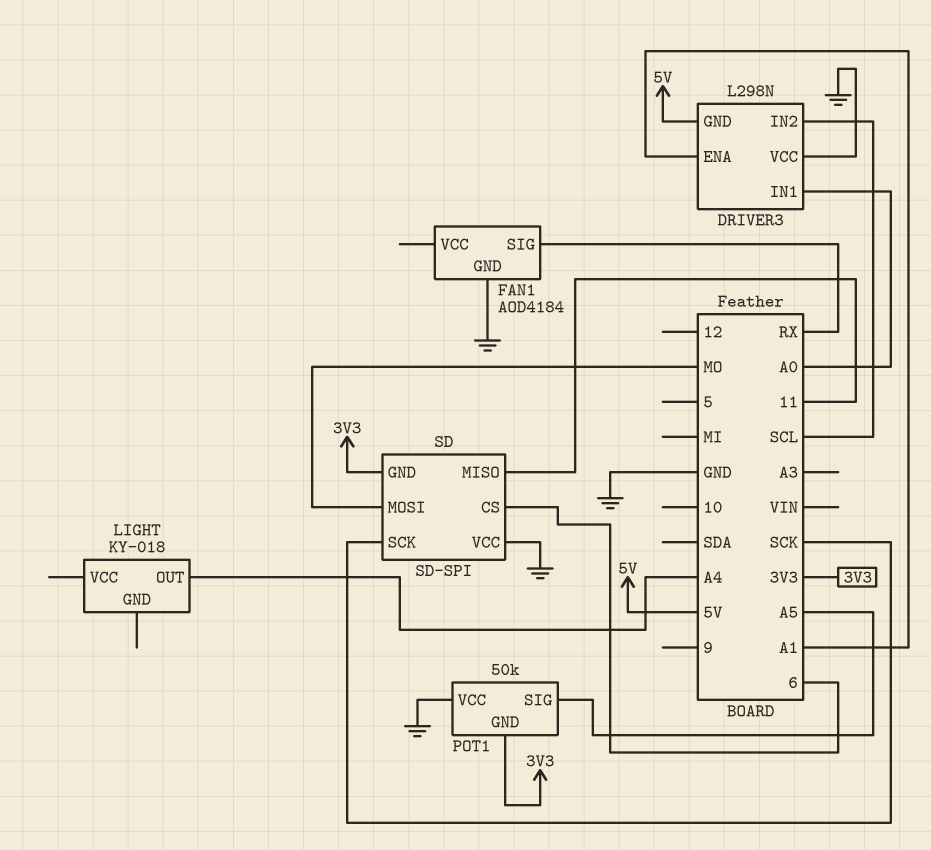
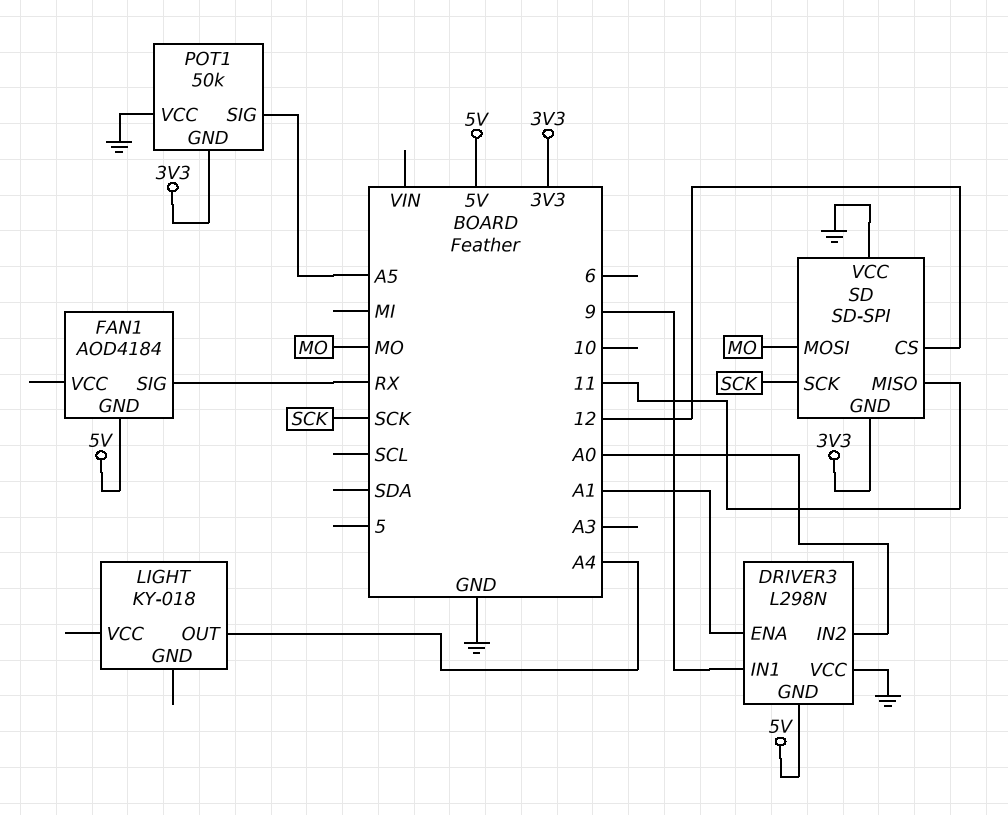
DRIVER3 pin IN1: A0 -> 9
DRIVER3 pin IN2: SCL -> A0
FAN1 pin GND: GND -> 5V
SD pin CS: 6 -> 12

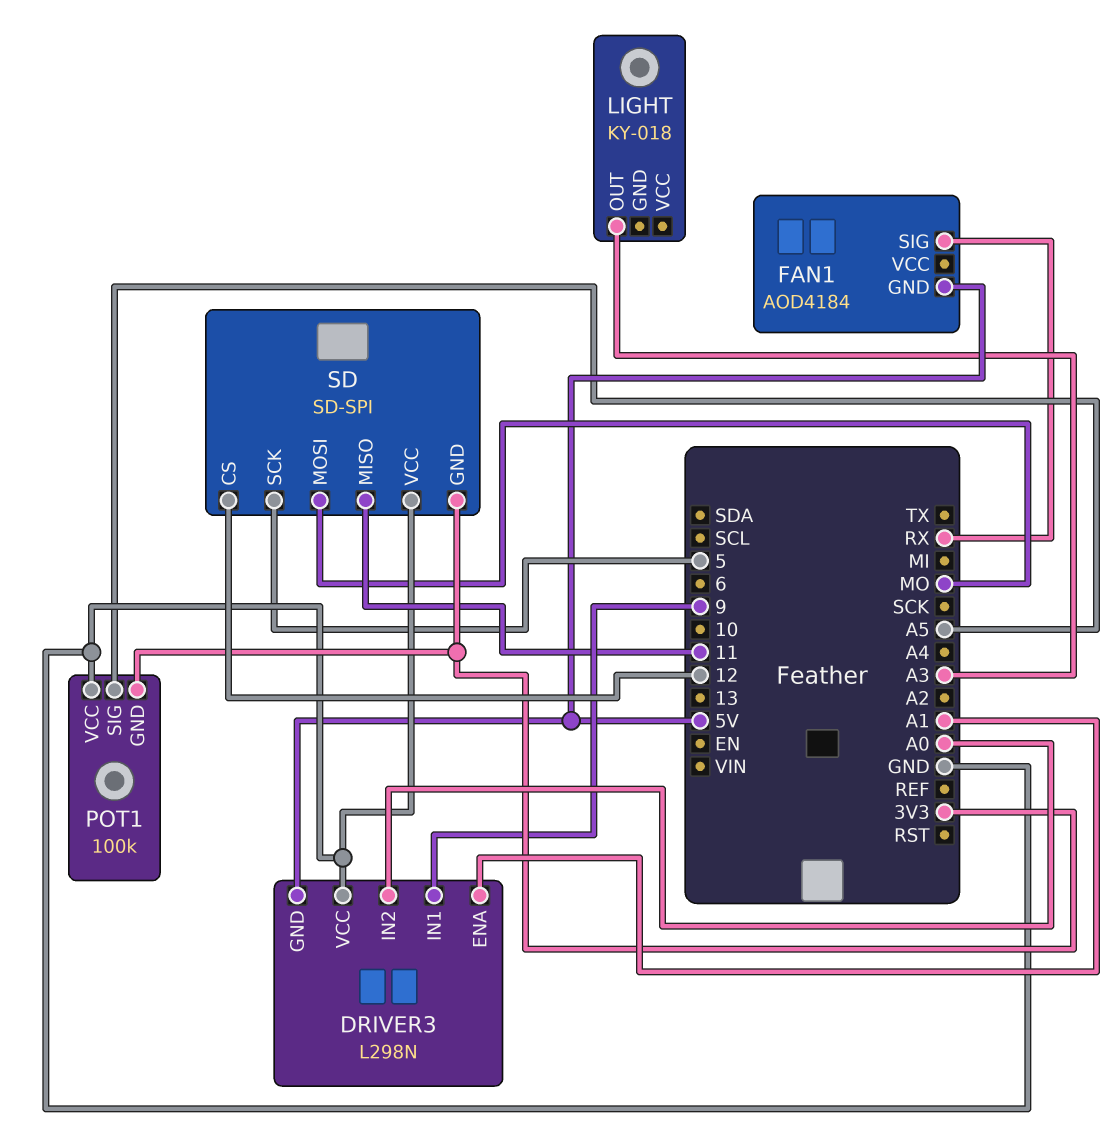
LIGHT pin OUT: A4 -> A3
POT1: 50k -> 100k
SD pin SCK: SCK -> 5

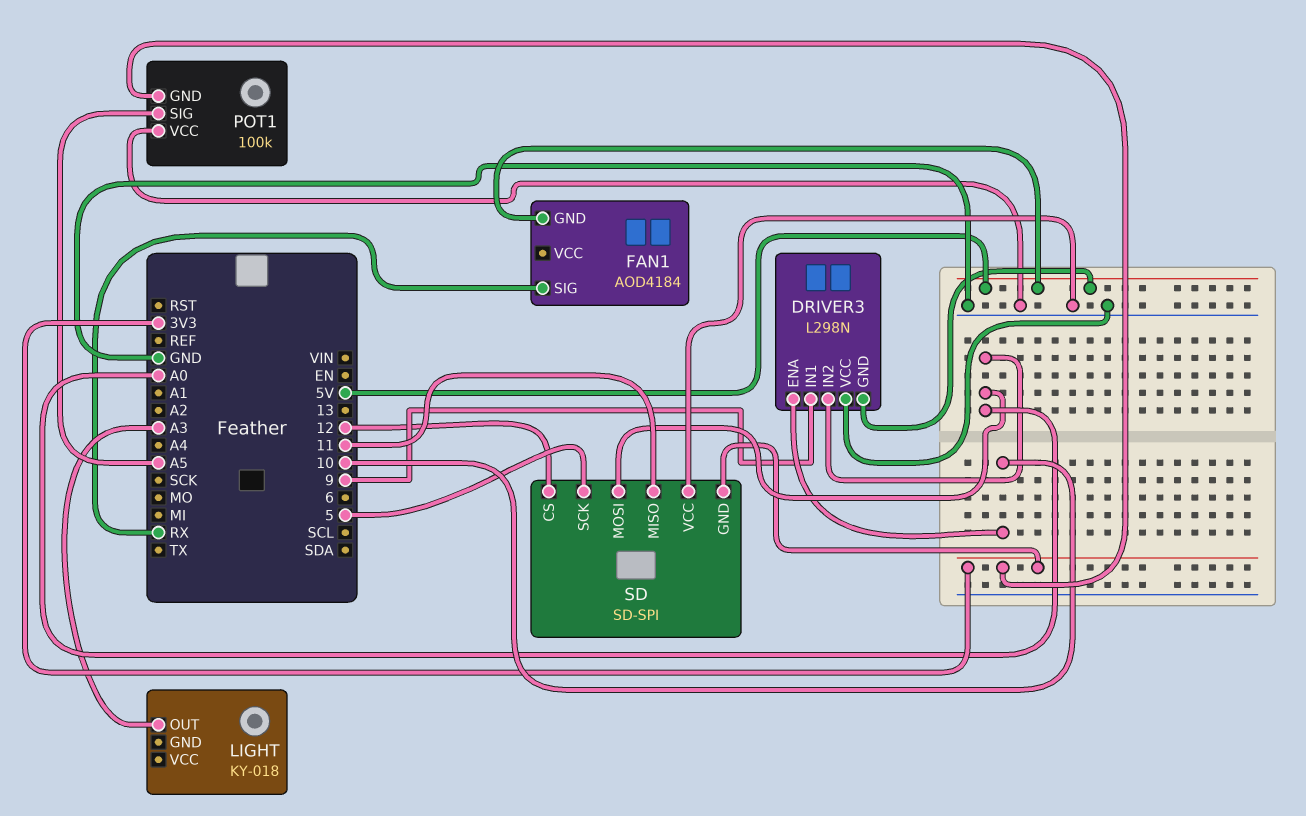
DRIVER3 pin ENA: A1 -> 10
SD pin MOSI: MO -> A0

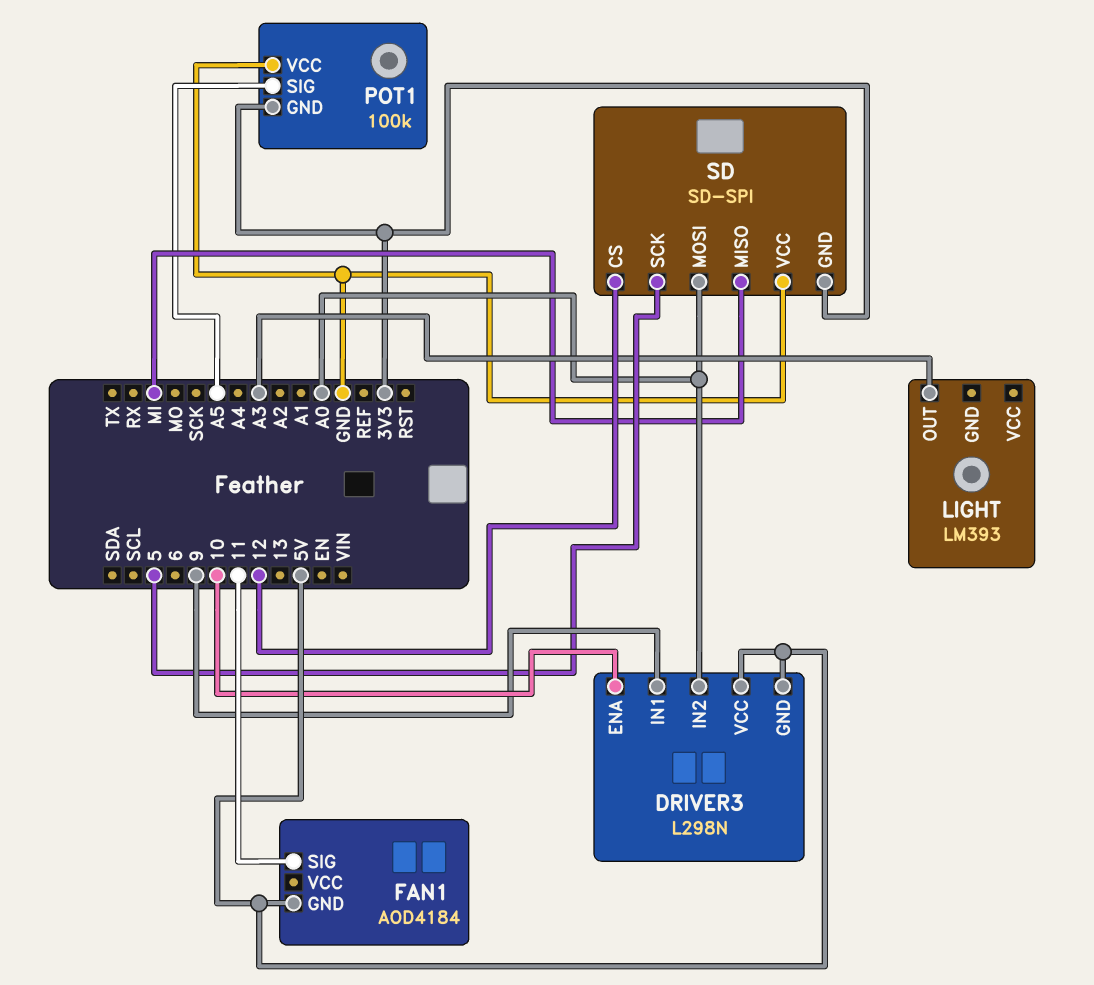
DRIVER3 pin VCC: GND -> 5V
FAN1 pin SIG: RX -> 11
LIGHT: KY-018 -> LM393
SD pin MISO: 11 -> MI

